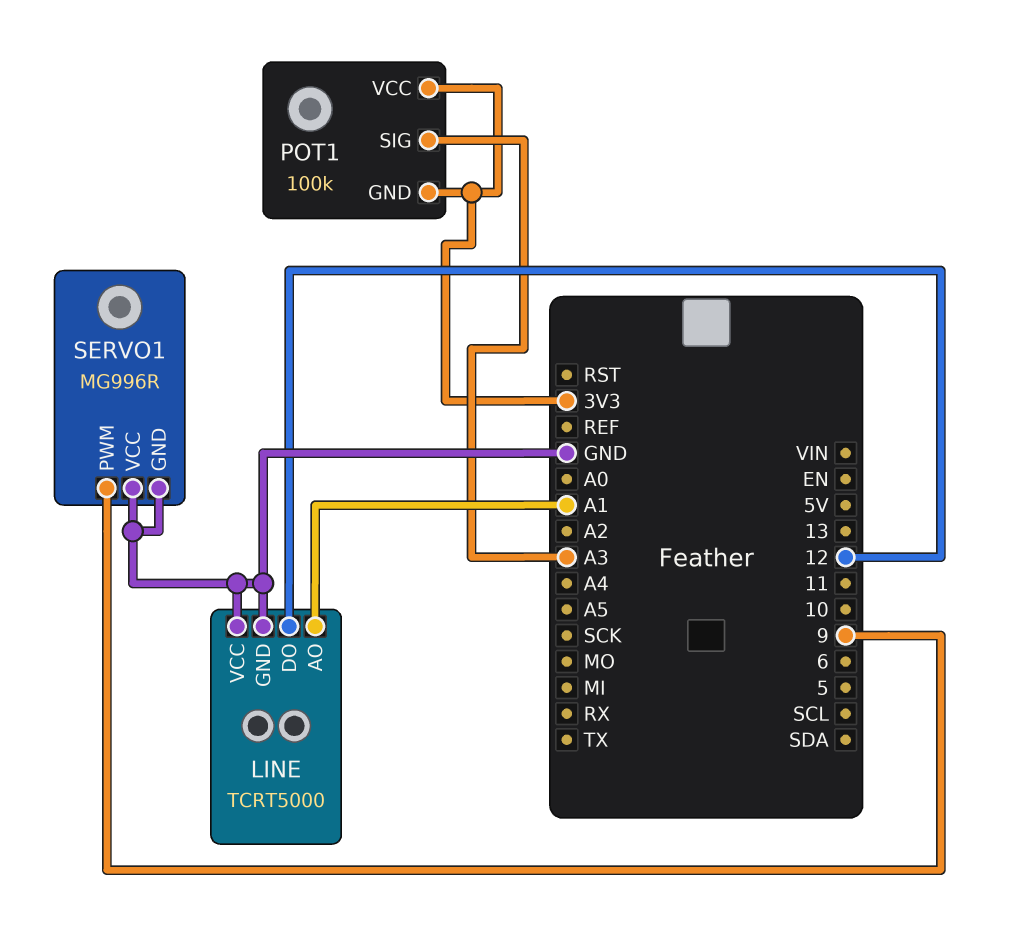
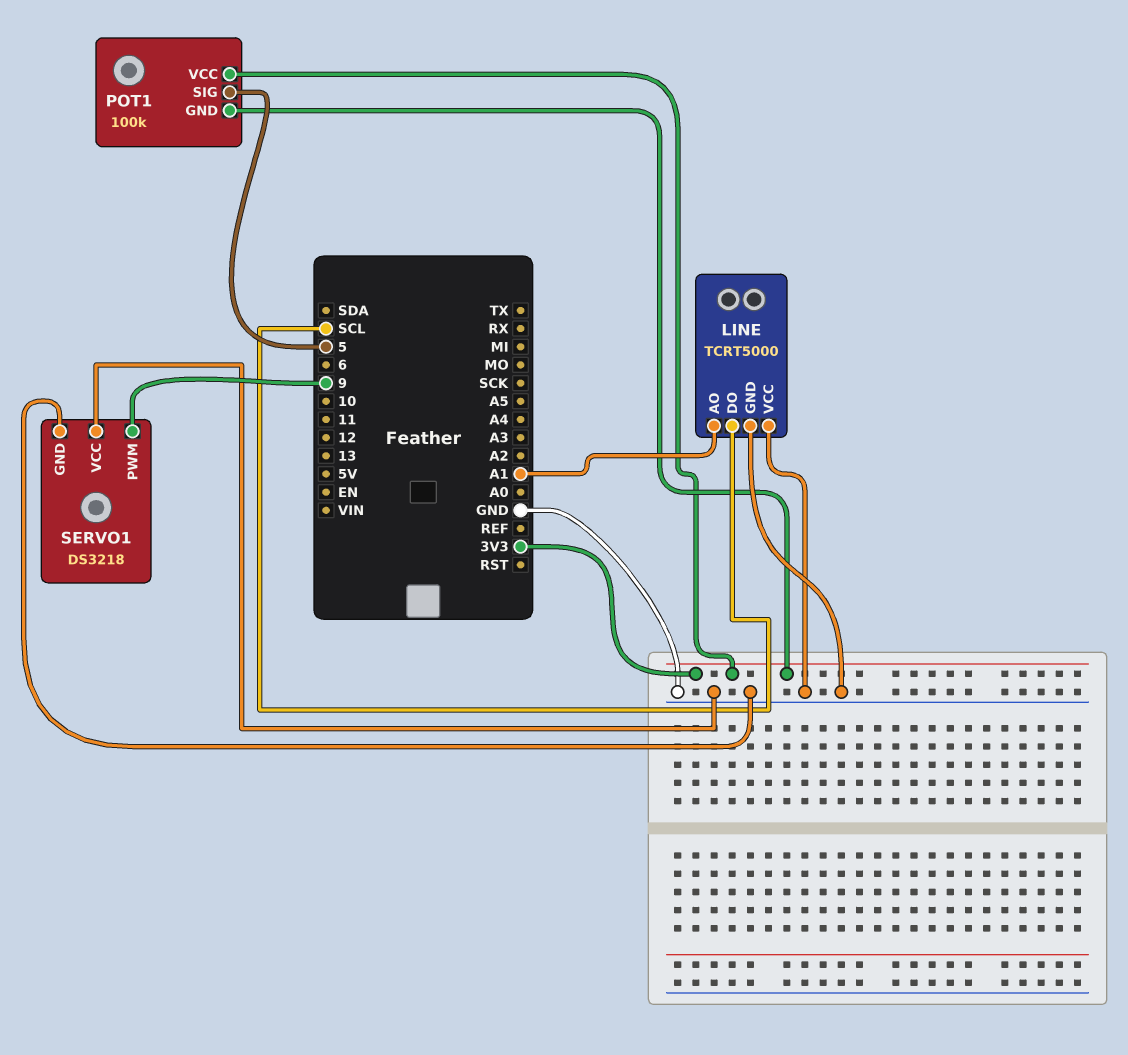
LINE pin DO: 12 -> SCL
POT1 pin SIG: A3 -> 5
SERVO1: MG996R -> DS3218

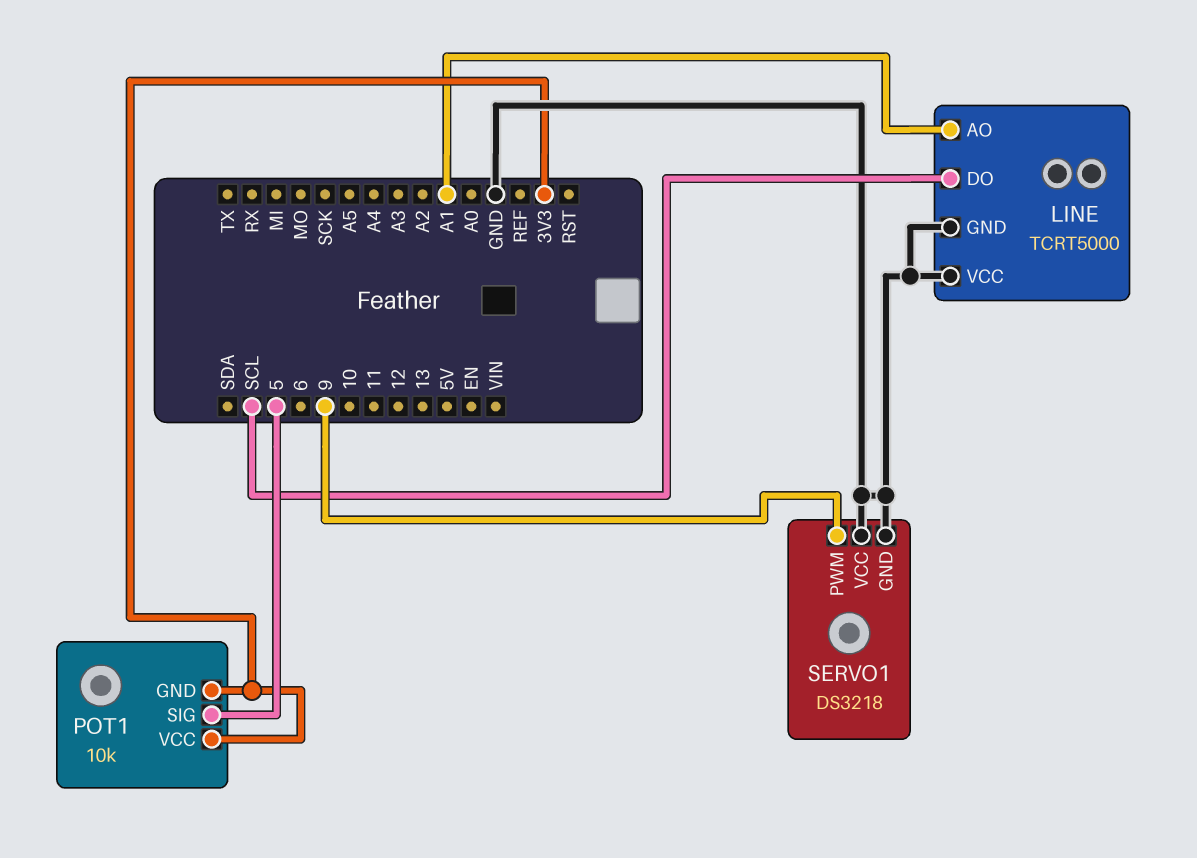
POT1: 100k -> 10k

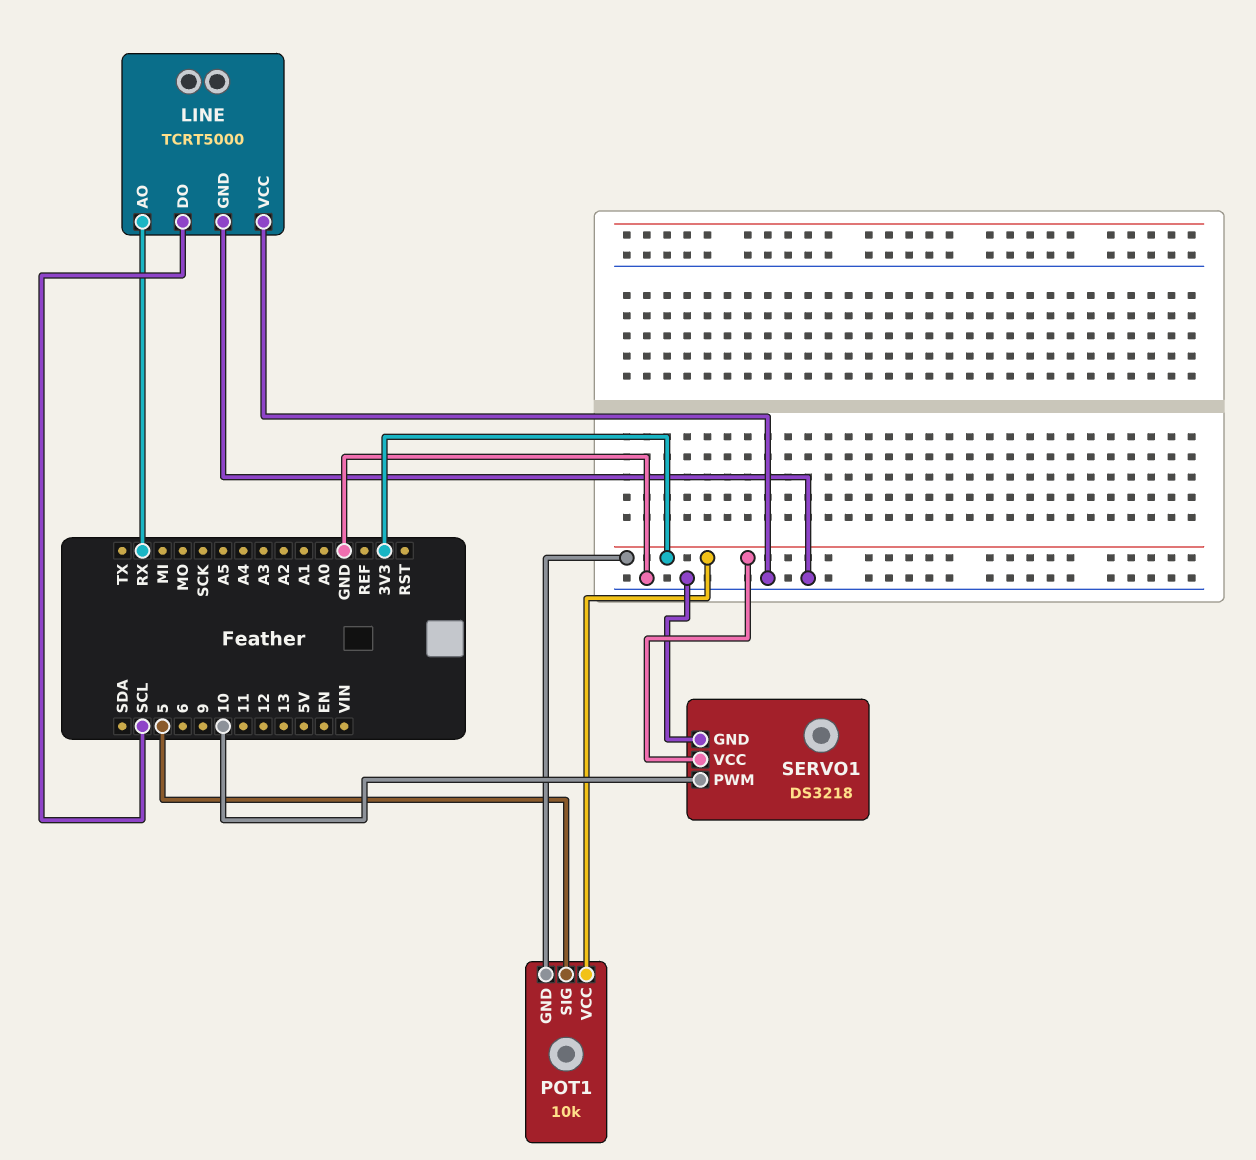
LINE pin AO: A1 -> RX
SERVO1 pin PWM: 9 -> 10
SERVO1 pin VCC: GND -> 3V3

